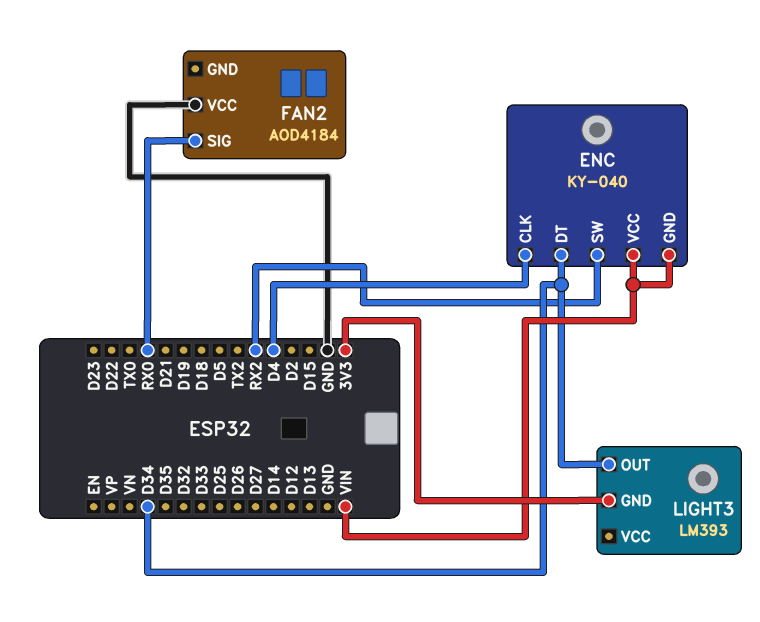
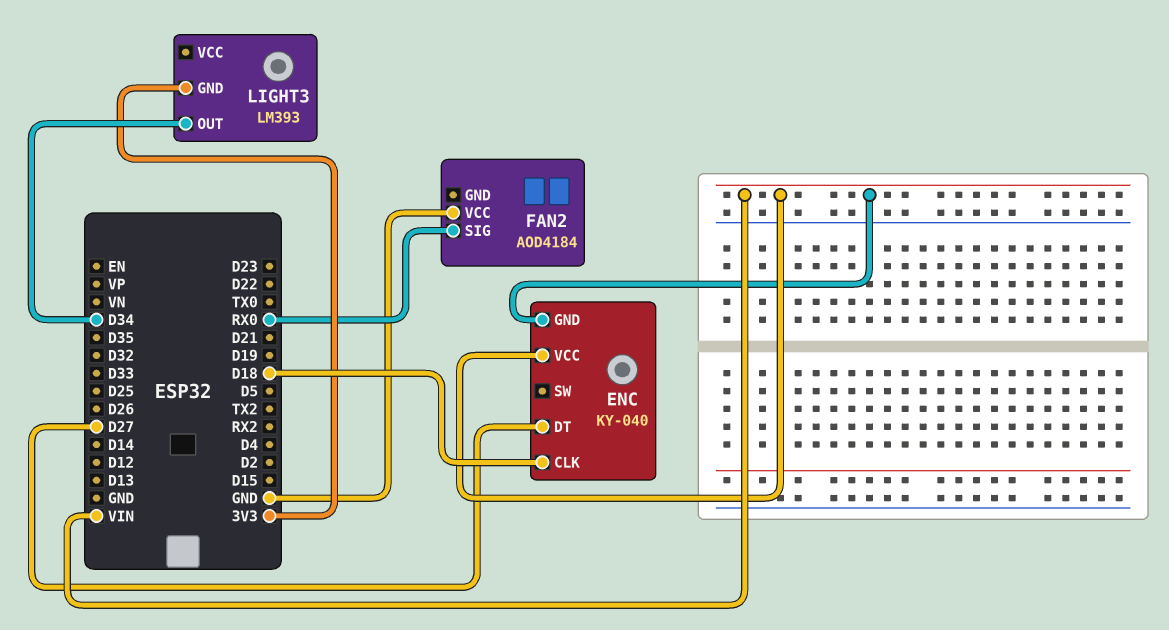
ENC pin CLK: D4 -> D18
ENC pin DT: D34 -> D27
ENC pin SW: RX2 -> none

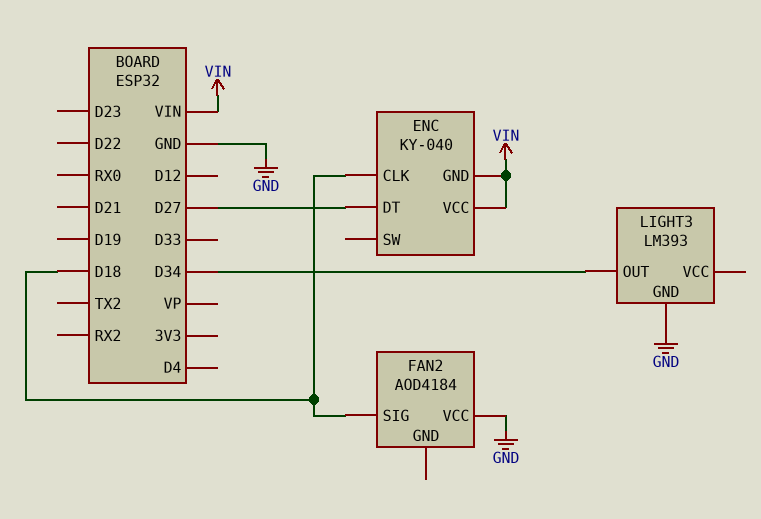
FAN2 pin SIG: RX0 -> D18
LIGHT3 pin GND: 3V3 -> GND

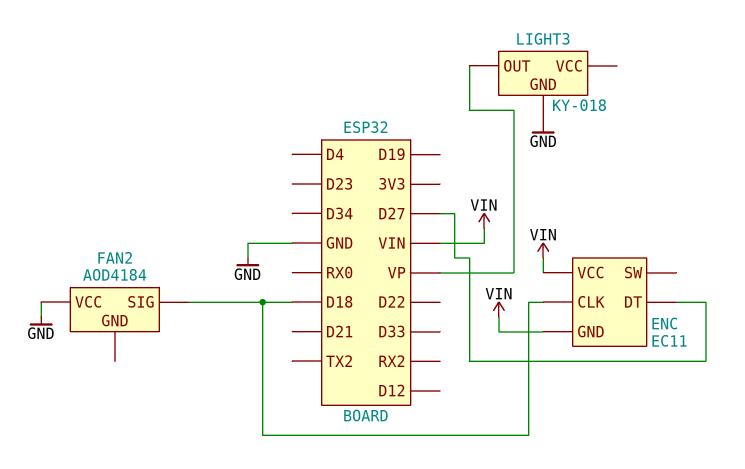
ENC: KY-040 -> EC11
LIGHT3: LM393 -> KY-018
LIGHT3 pin OUT: D34 -> VP

